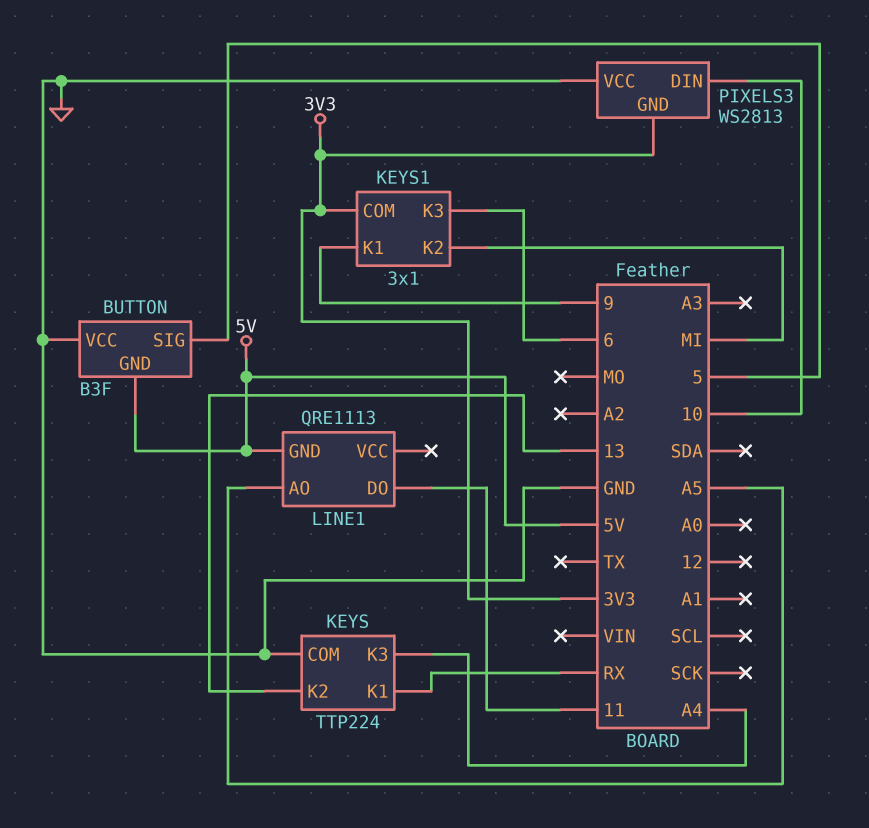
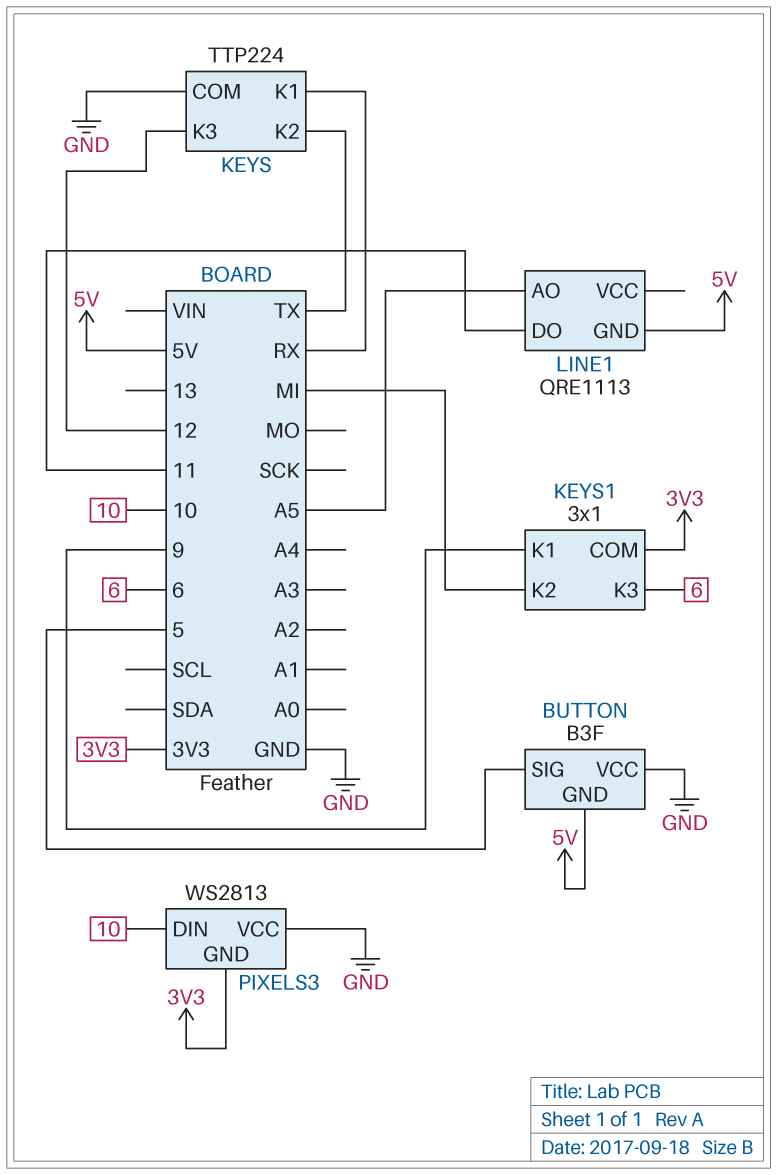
KEYS pin K2: 13 -> TX
KEYS pin K3: A4 -> 12

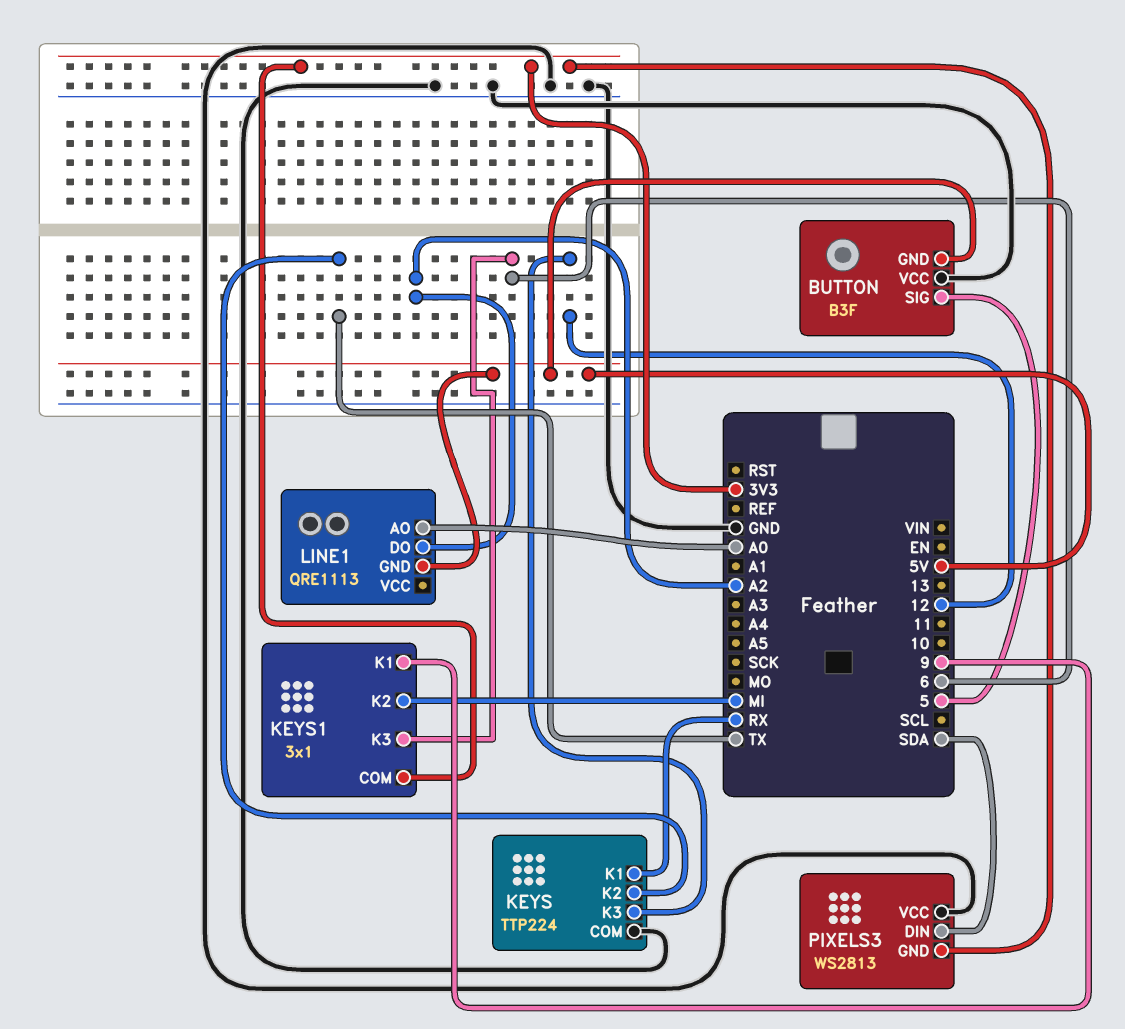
LINE1 pin AO: A5 -> A0
LINE1 pin DO: 11 -> A2
PIXELS3 pin DIN: 10 -> SDA

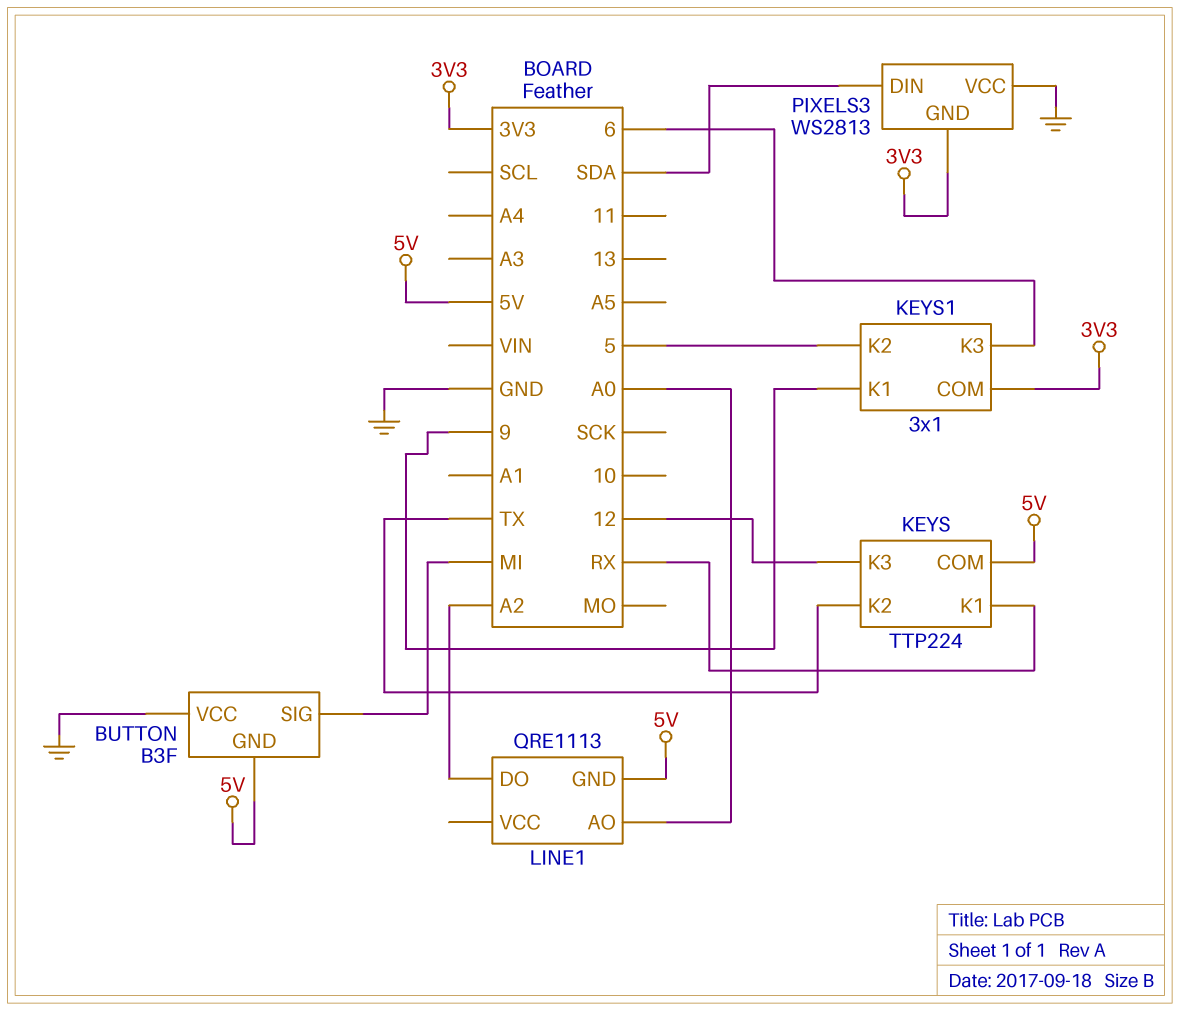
BUTTON pin SIG: 5 -> MI
KEYS pin COM: GND -> 5V
KEYS1 pin K2: MI -> 5

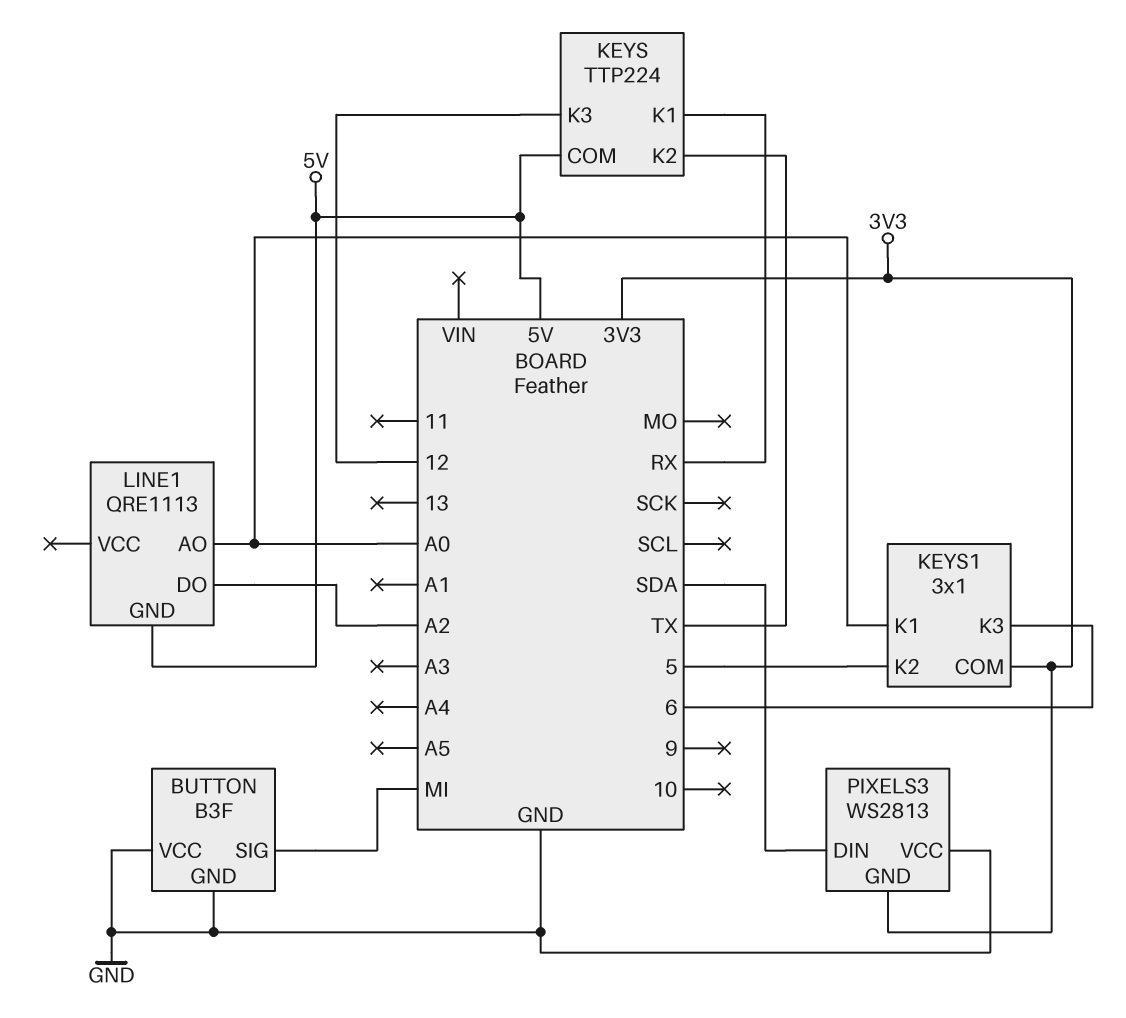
BUTTON pin GND: 5V -> GND
KEYS1 pin K1: 9 -> A0

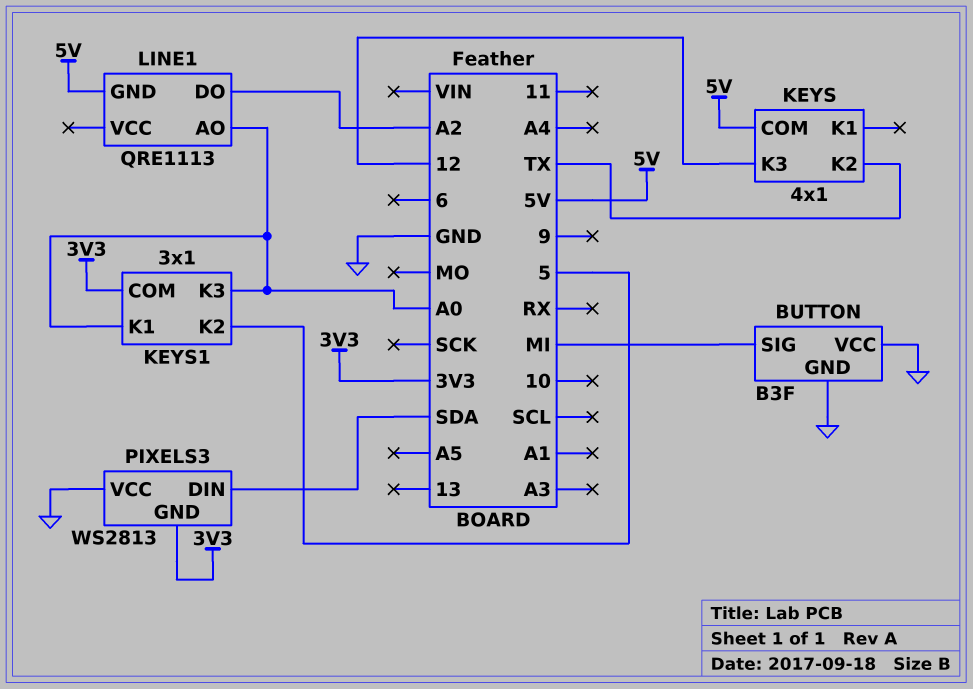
KEYS: TTP224 -> 4x1
KEYS pin K1: RX -> none
KEYS1 pin K3: 6 -> A0

